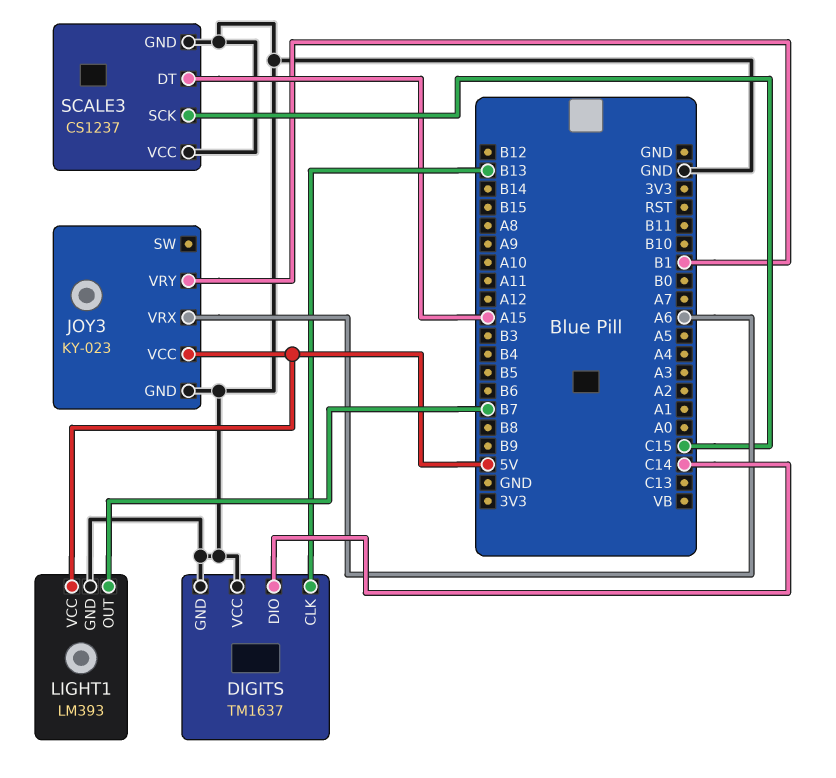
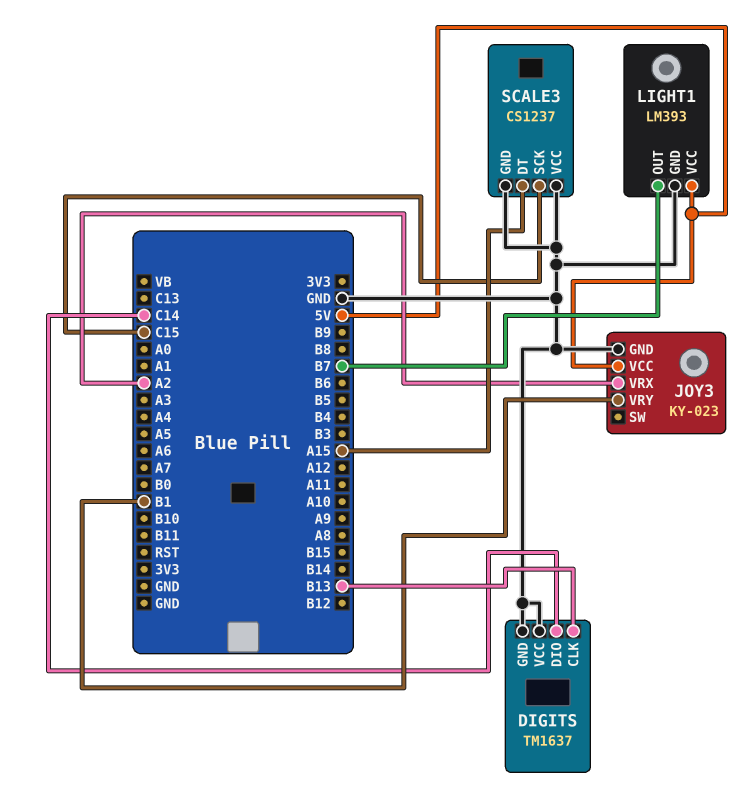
JOY3 pin VRX: A6 -> A2

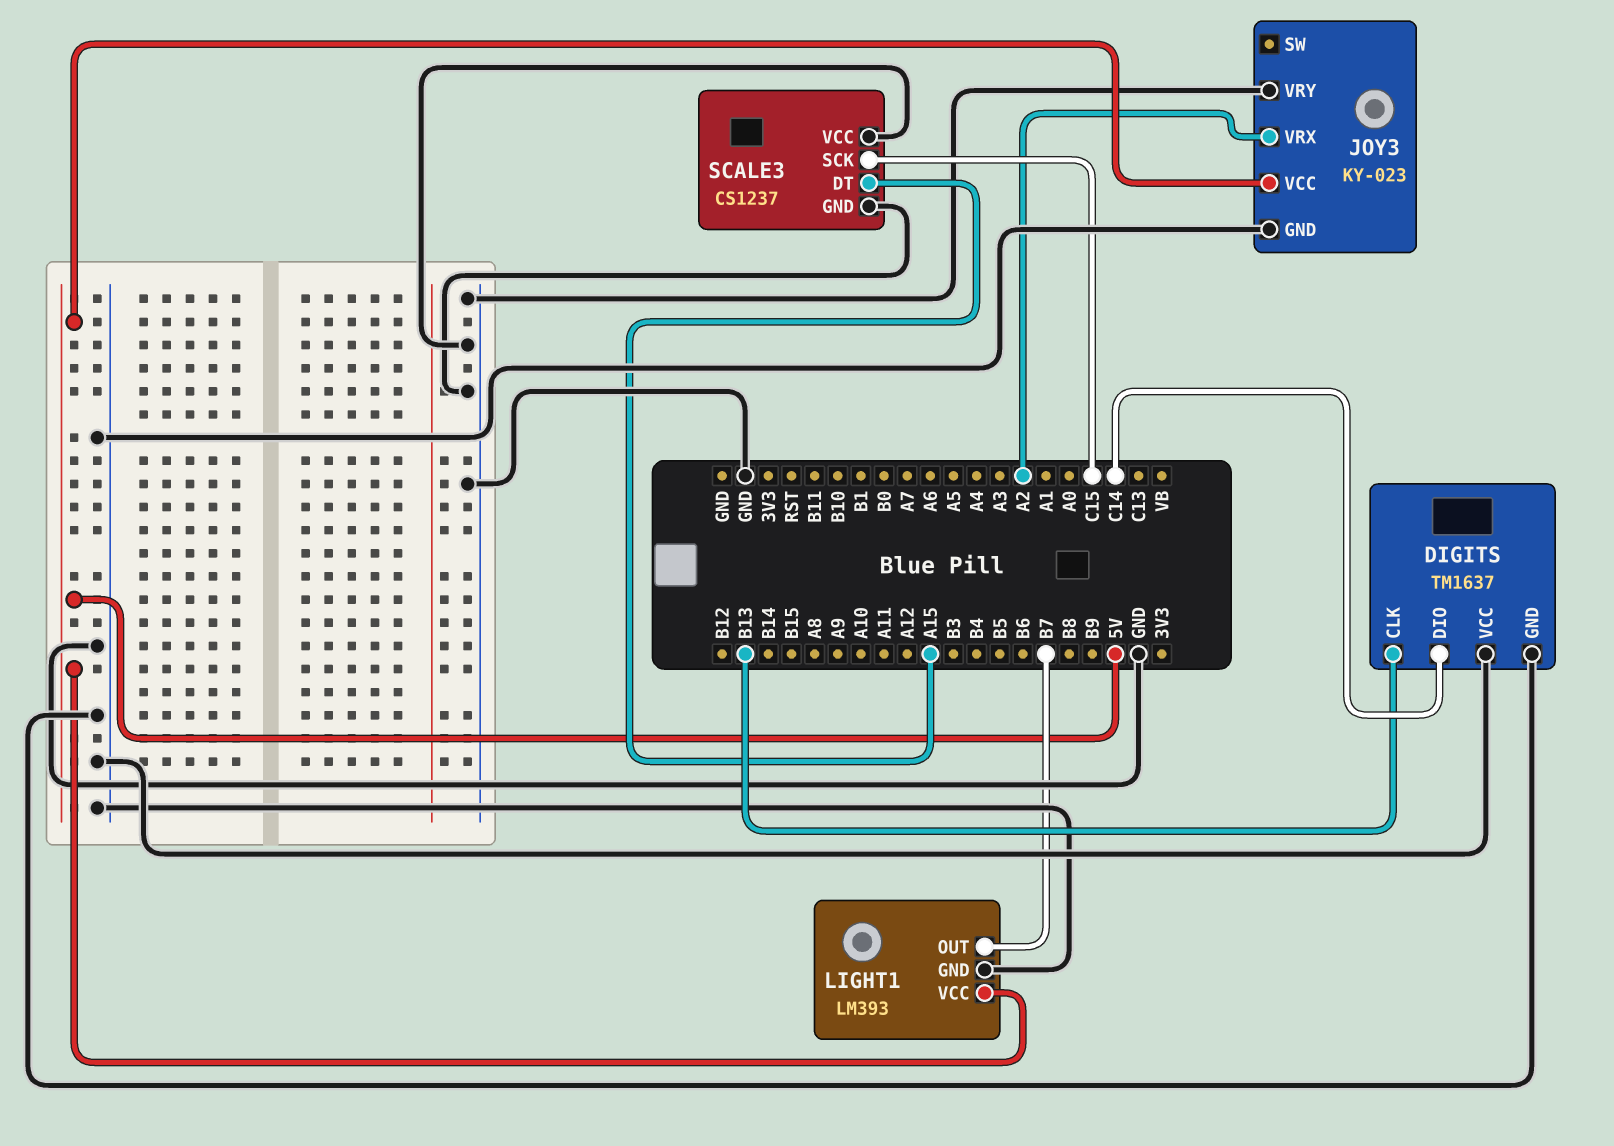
JOY3 pin VRY: B1 -> GND

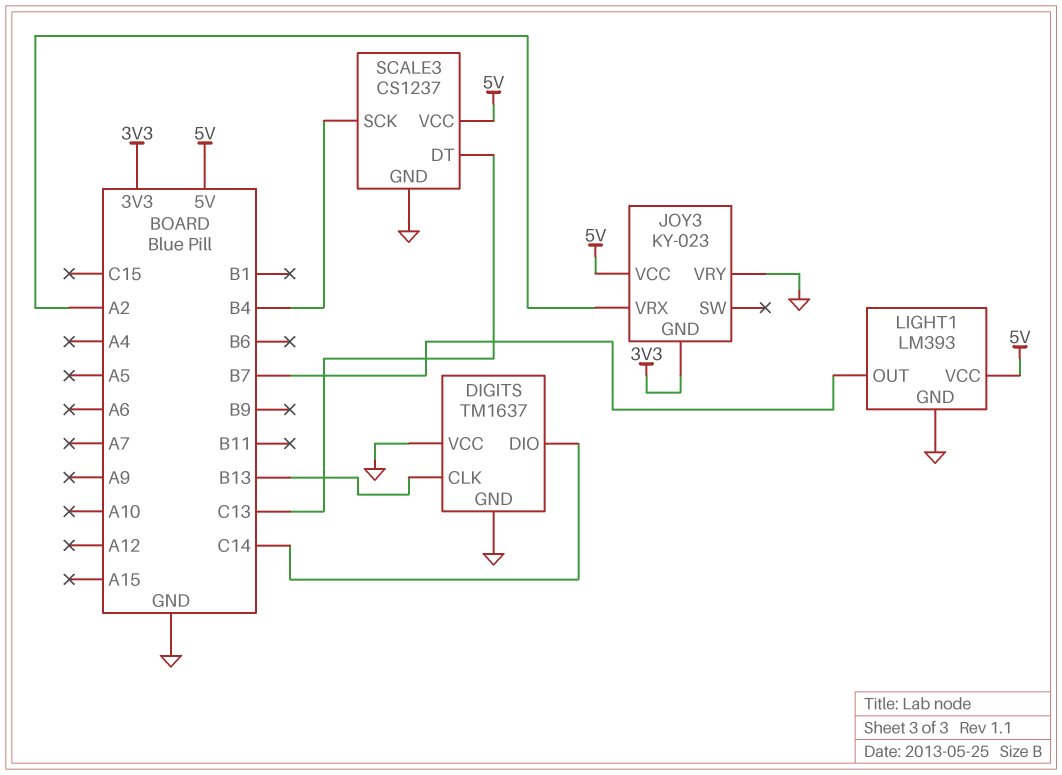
JOY3 pin GND: GND -> 3V3
SCALE3 pin DT: A15 -> C13
SCALE3 pin SCK: C15 -> B4
SCALE3 pin VCC: GND -> 5V

